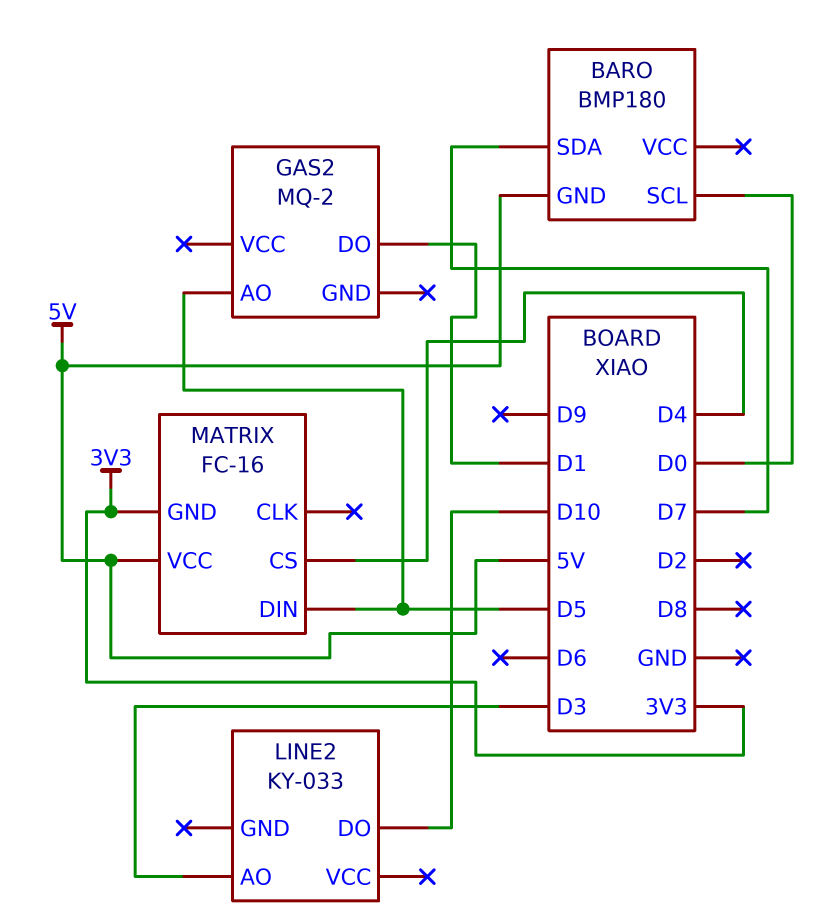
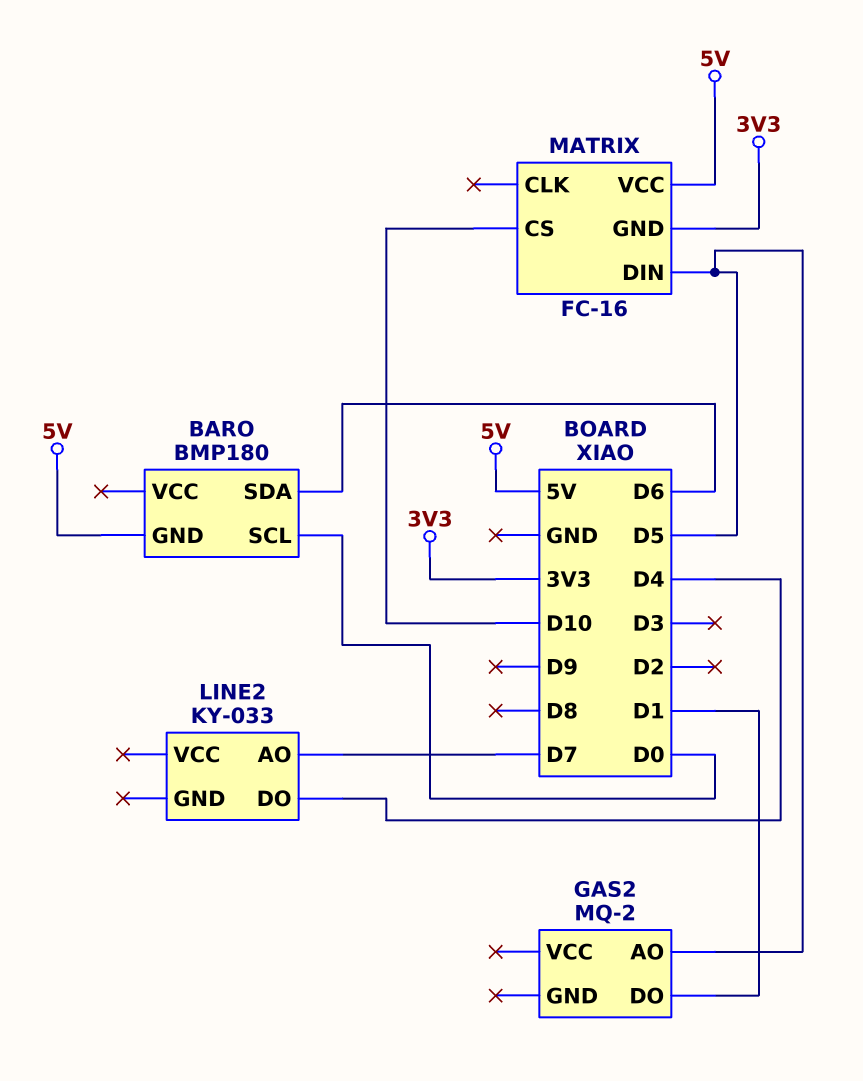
BARO pin SDA: D7 -> D6
LINE2 pin AO: D3 -> D7
LINE2 pin DO: D10 -> D4
MATRIX pin CS: D4 -> D10

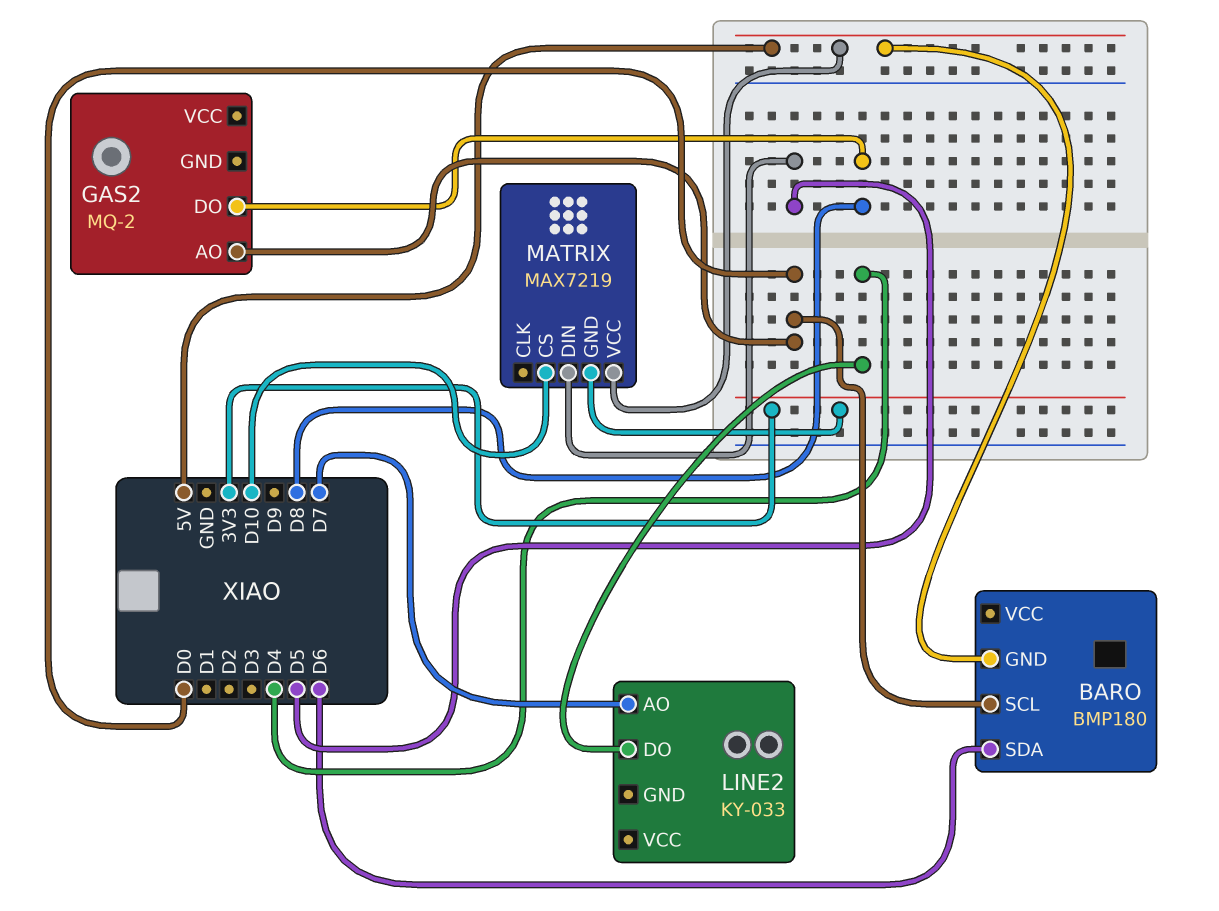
GAS2 pin AO: D5 -> D0
GAS2 pin DO: D1 -> D8
MATRIX: FC-16 -> MAX7219

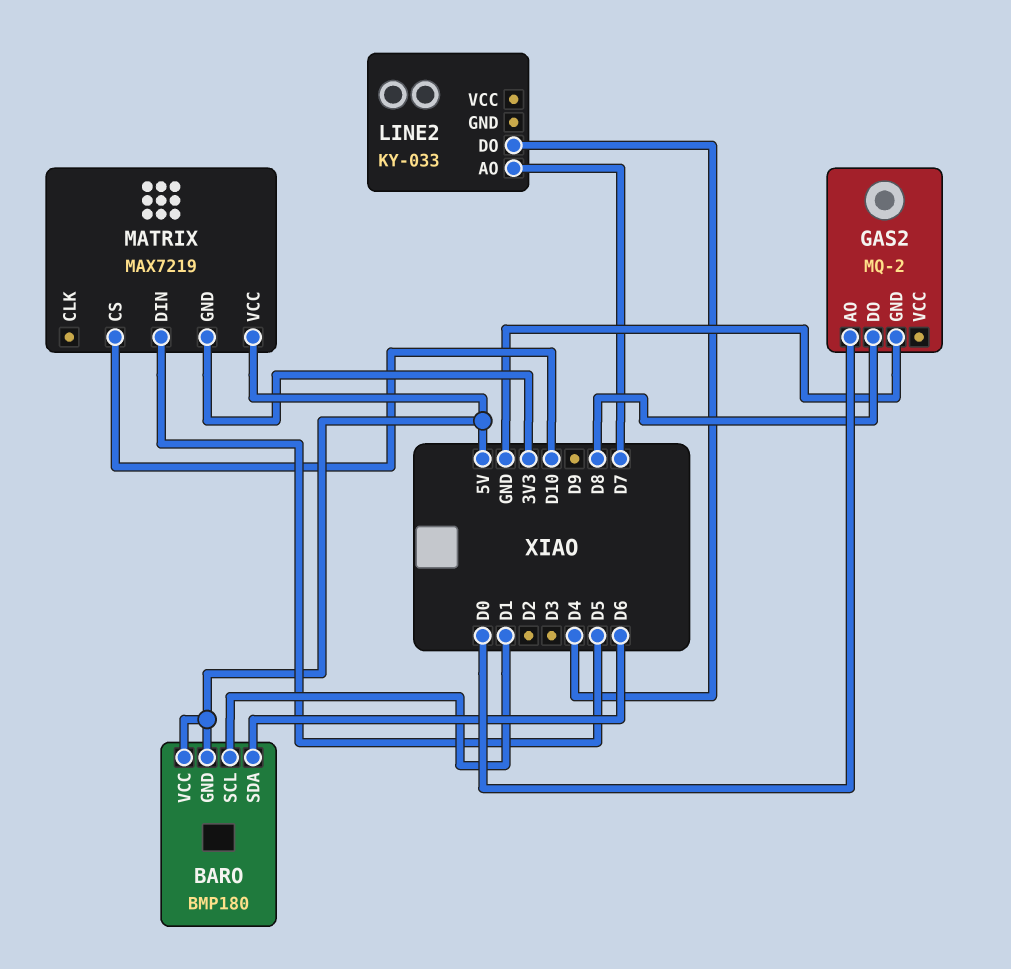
BARO pin SCL: D0 -> D1
BARO pin VCC: none -> 5V
GAS2 pin GND: none -> GND

